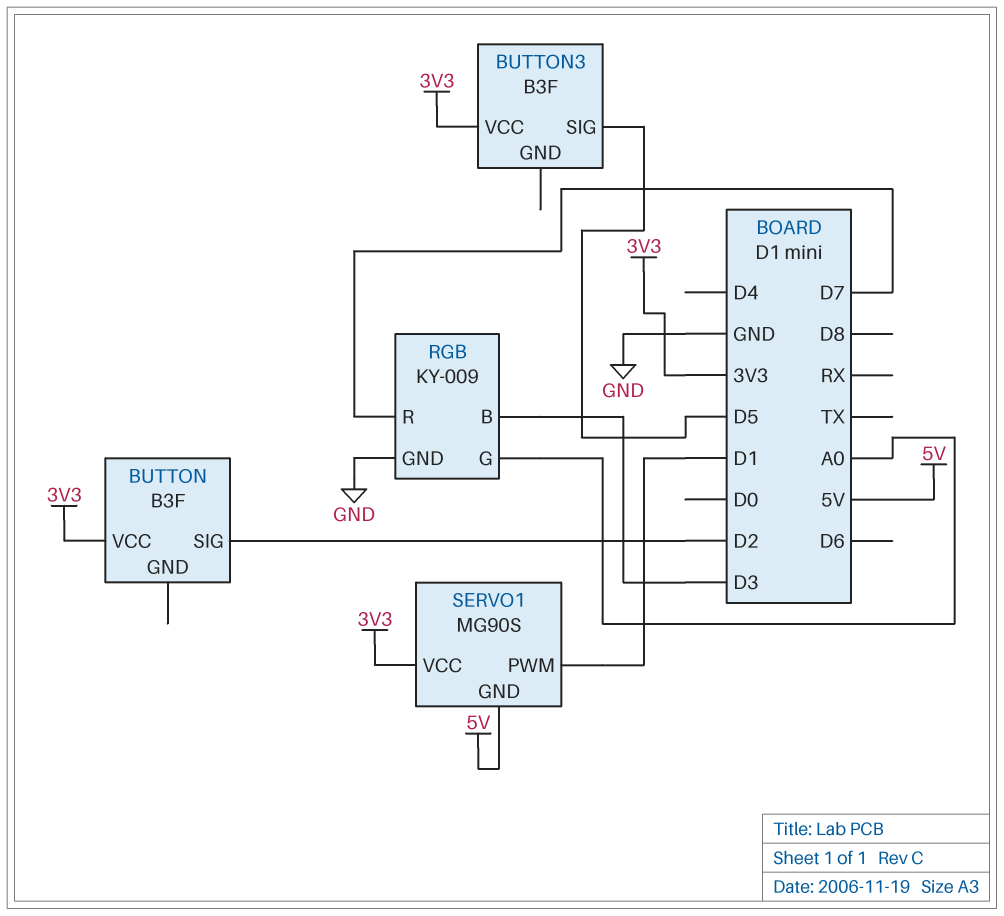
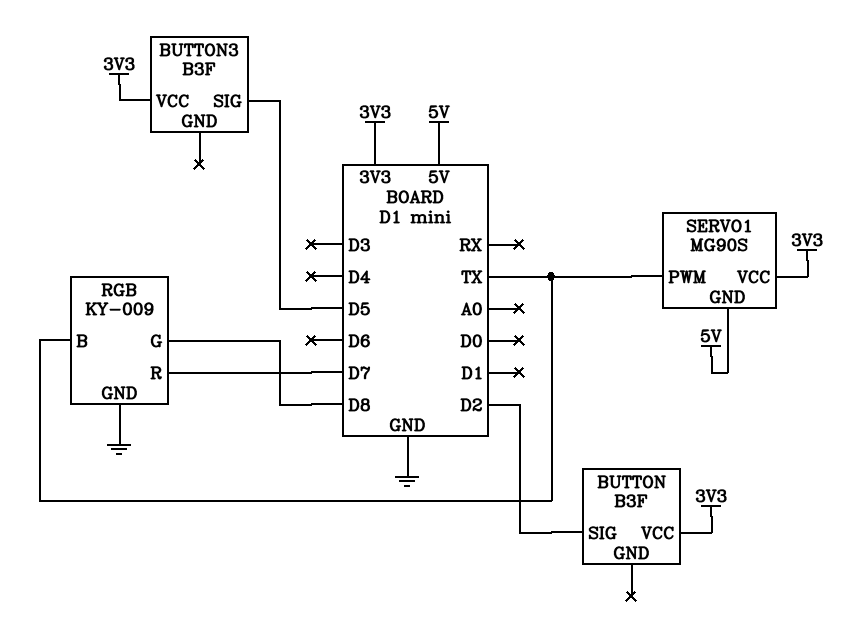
RGB pin B: D3 -> TX
RGB pin G: A0 -> D8
SERVO1 pin PWM: D1 -> TX

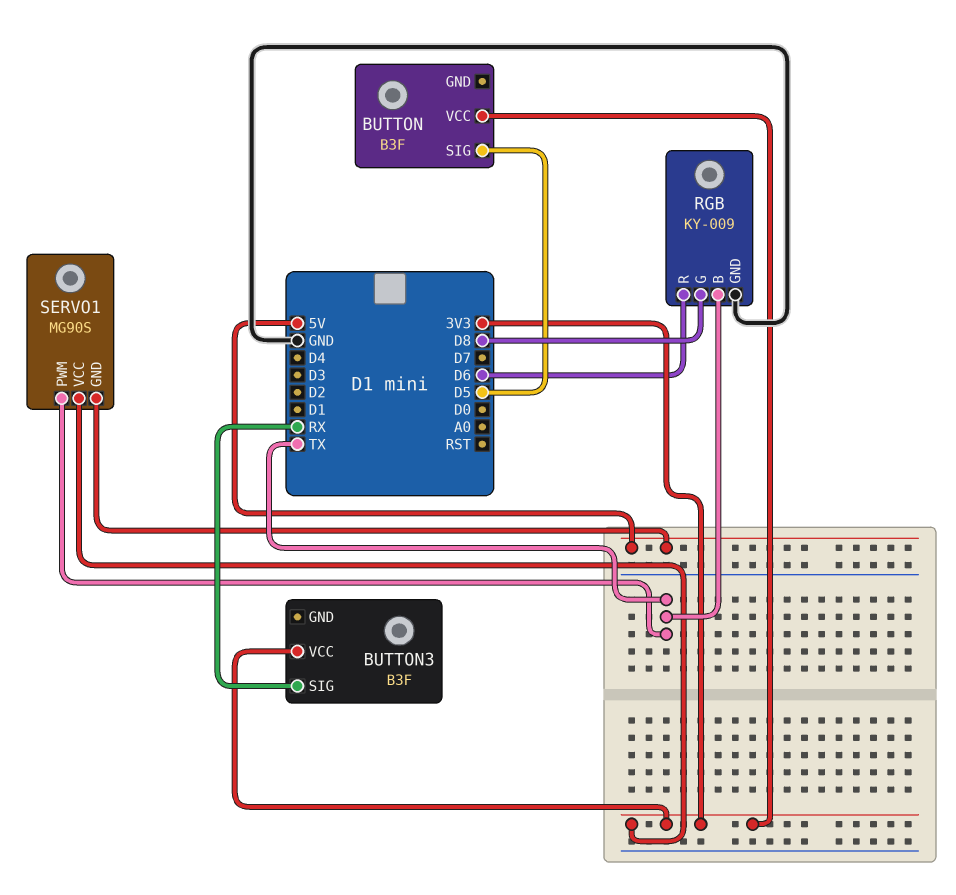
BUTTON pin SIG: D2 -> D5
BUTTON3 pin SIG: D5 -> RX
RGB pin R: D7 -> D6

